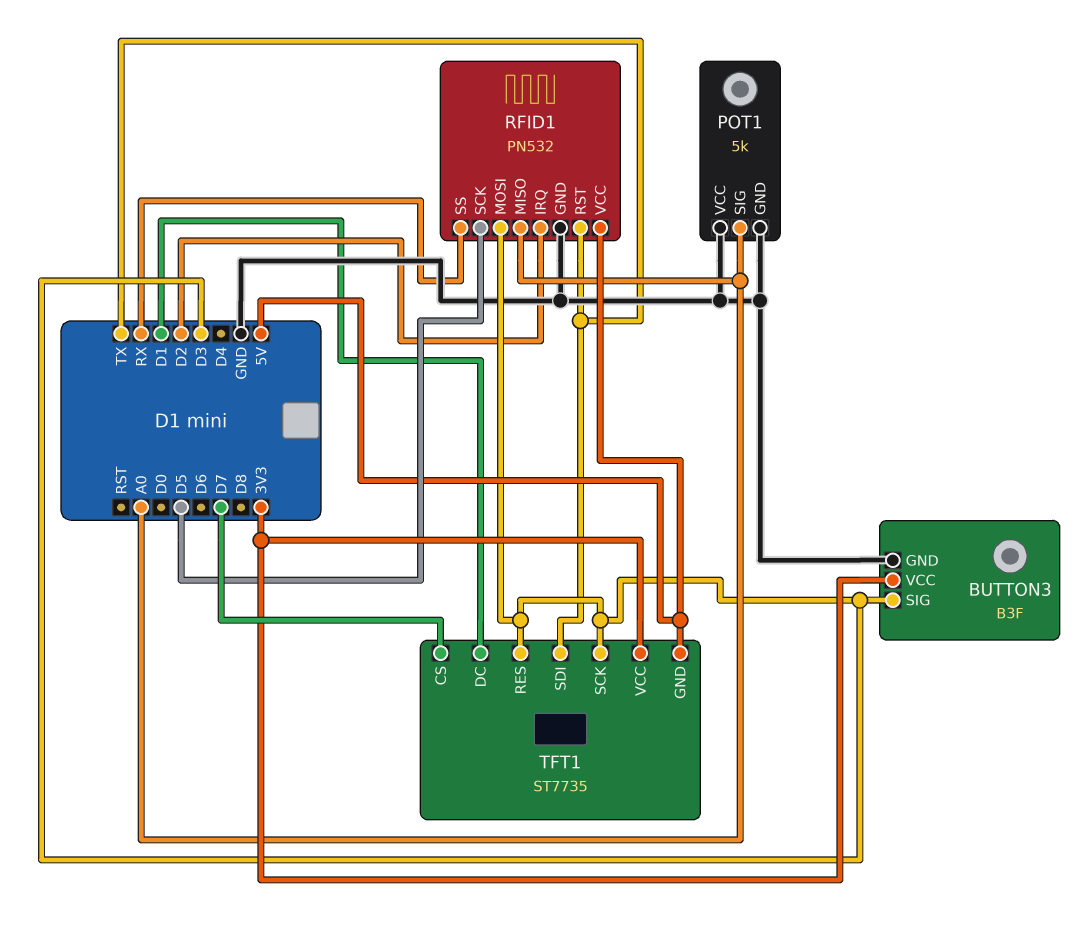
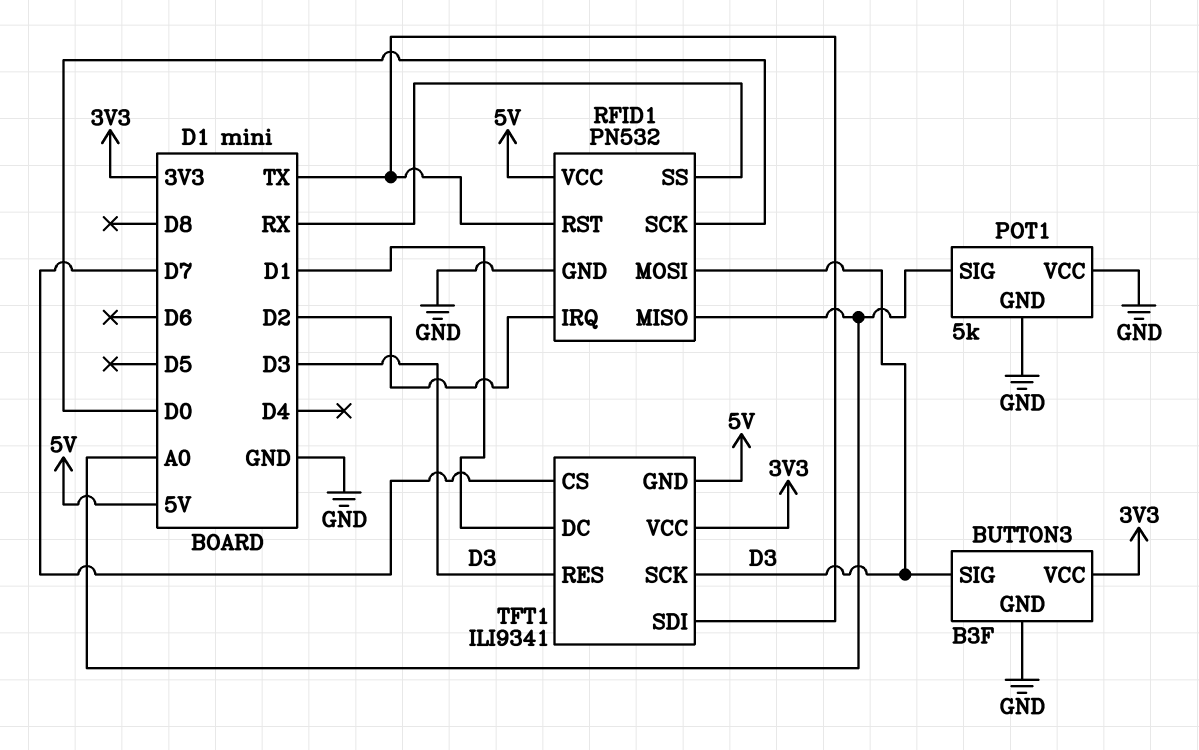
RFID1 pin SCK: D5 -> D0
TFT1: ST7735 -> ILI9341

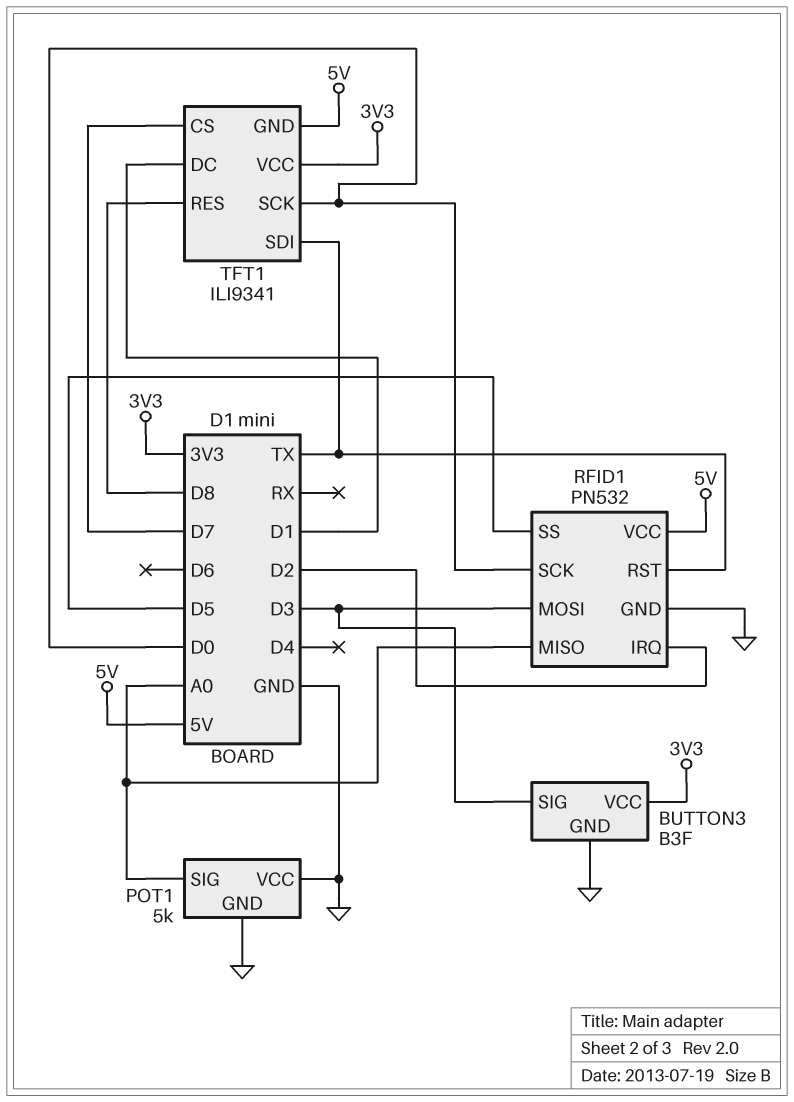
RFID1 pin SS: RX -> D5
TFT1 pin RES: D3 -> D8
TFT1 pin SCK: D3 -> D0

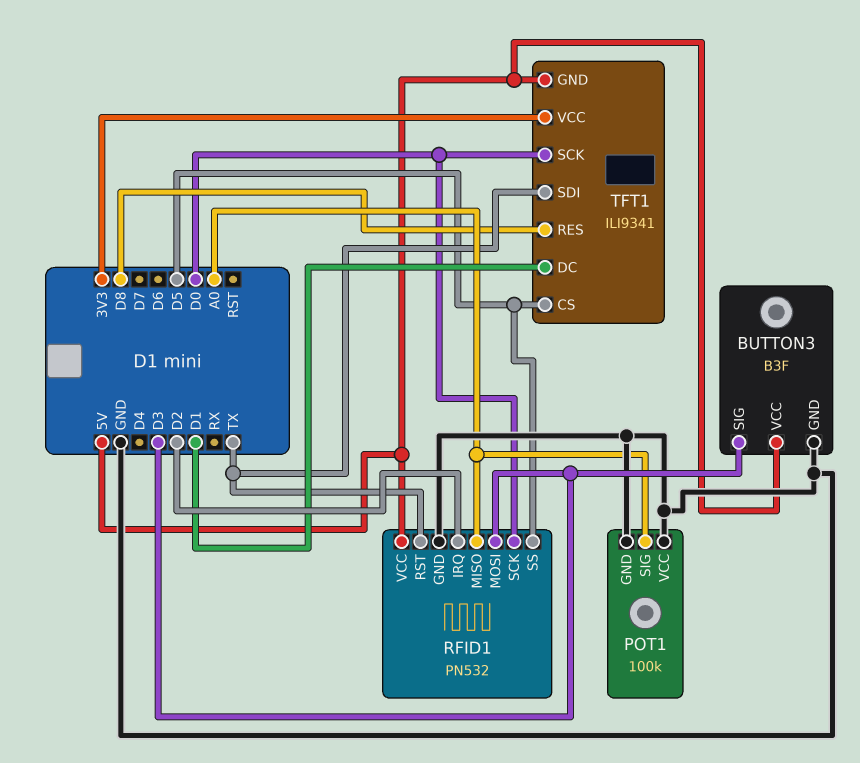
BUTTON3 pin VCC: 3V3 -> 5V
POT1: 5k -> 100k
TFT1 pin CS: D7 -> D5

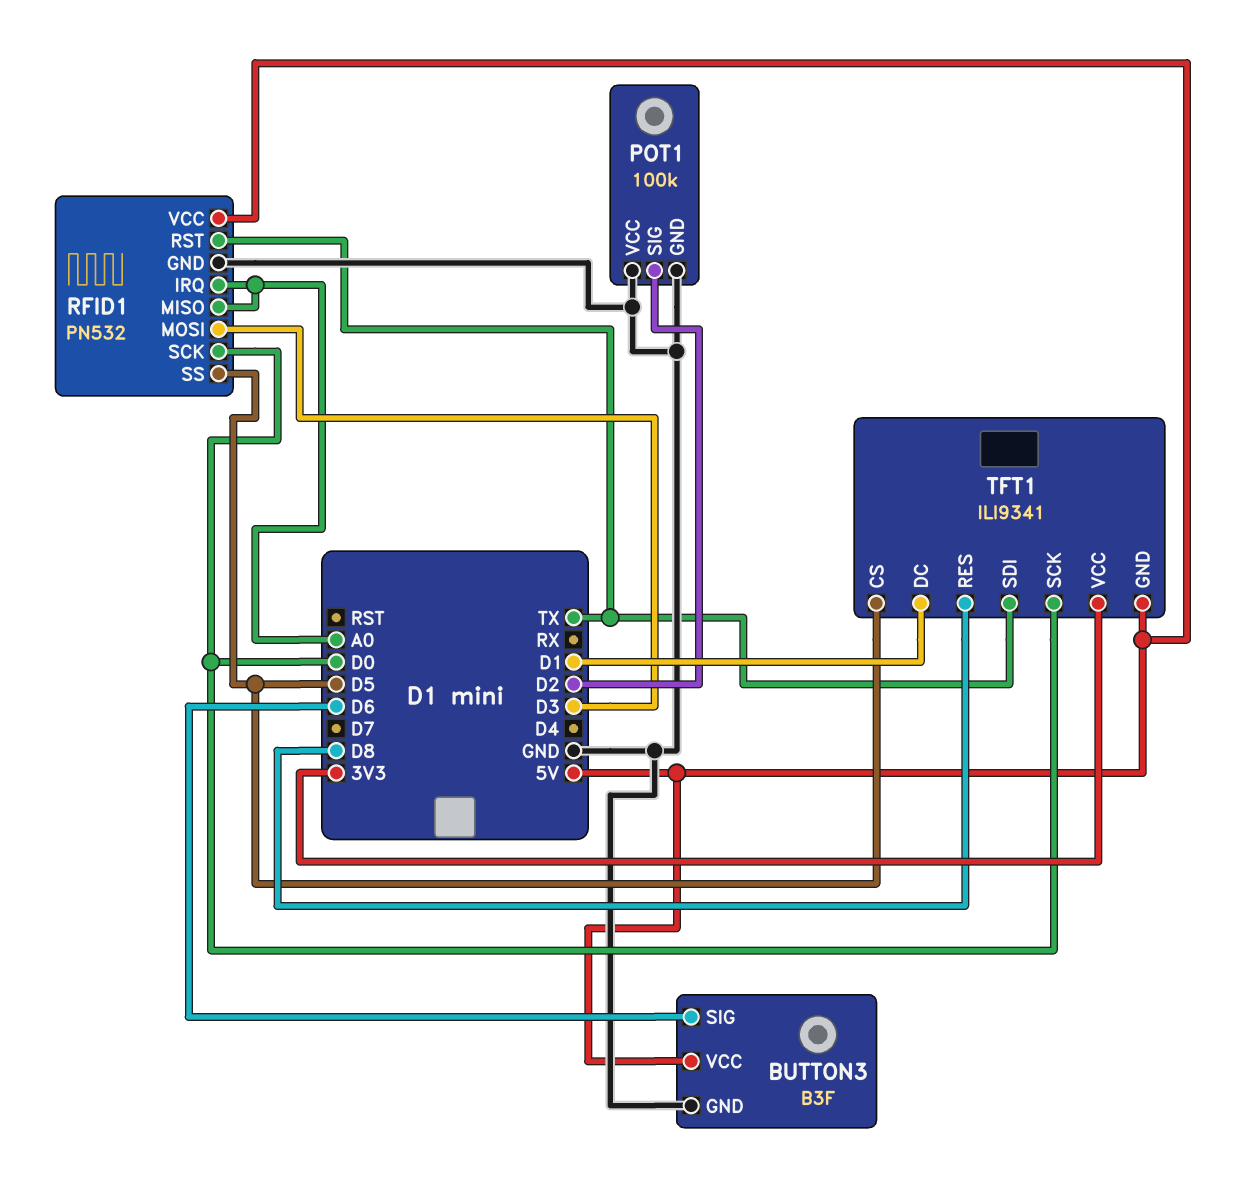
BUTTON3 pin SIG: D3 -> D6
POT1 pin SIG: A0 -> D2
RFID1 pin IRQ: D2 -> A0

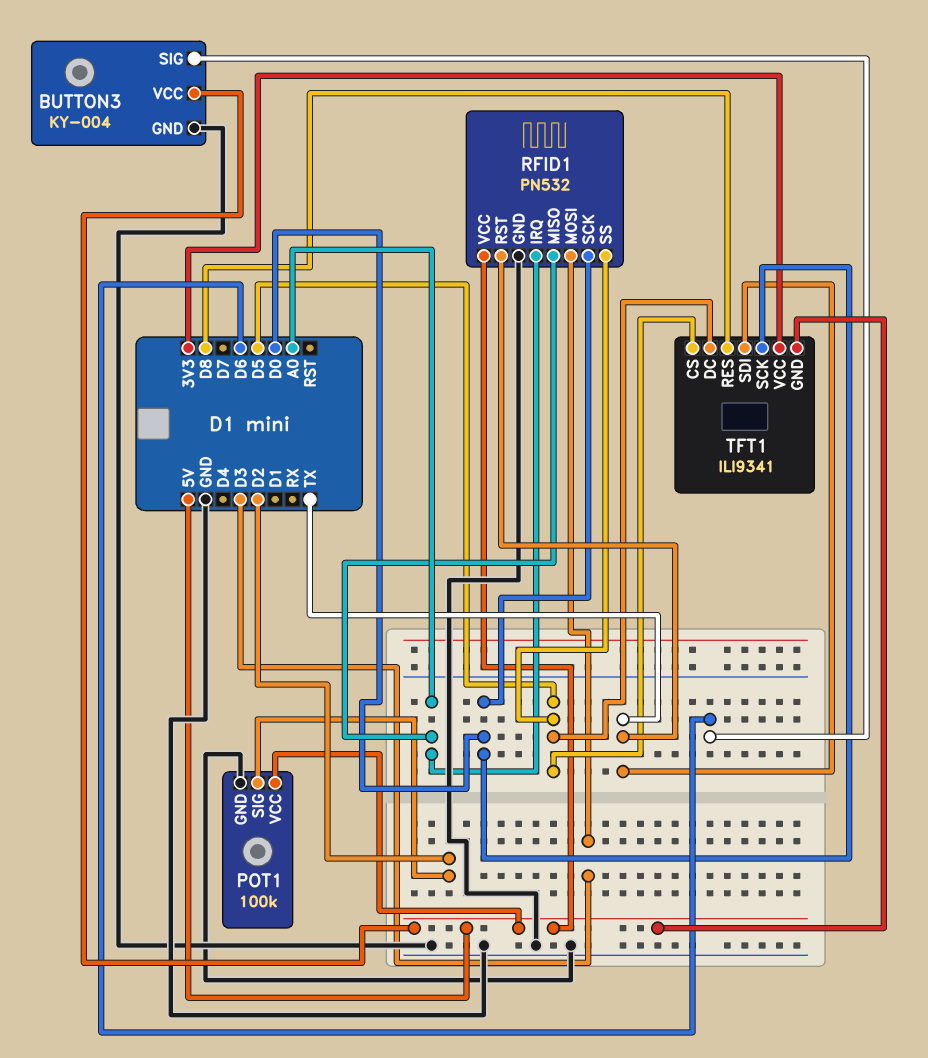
BUTTON3: B3F -> KY-004
POT1 pin VCC: GND -> 5V
TFT1 pin DC: D1 -> D5

